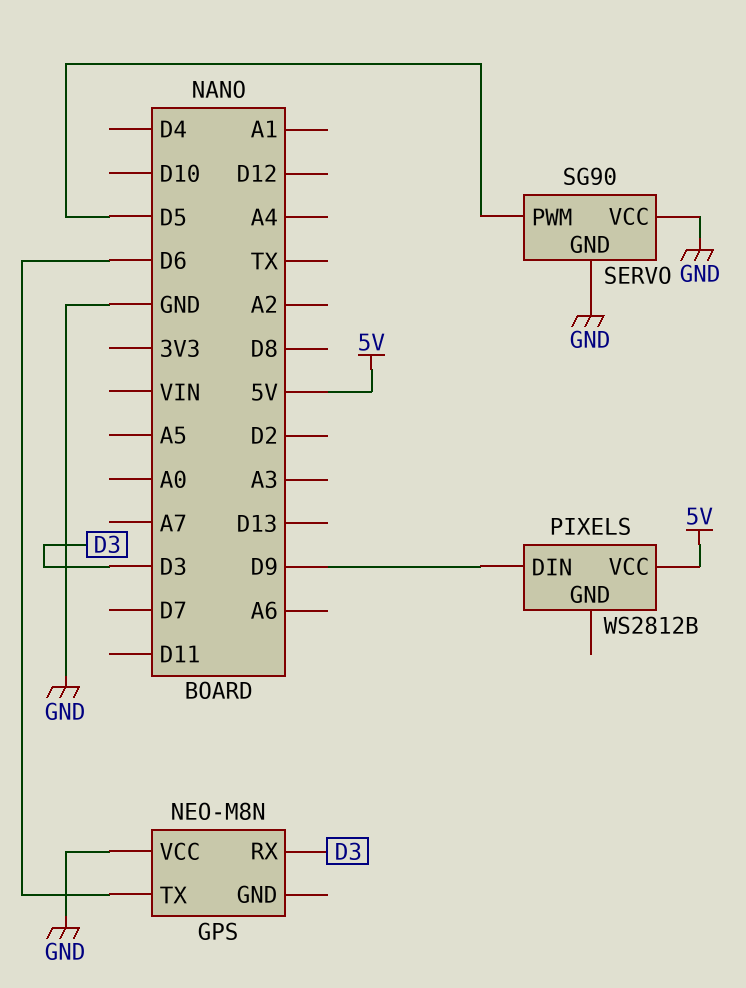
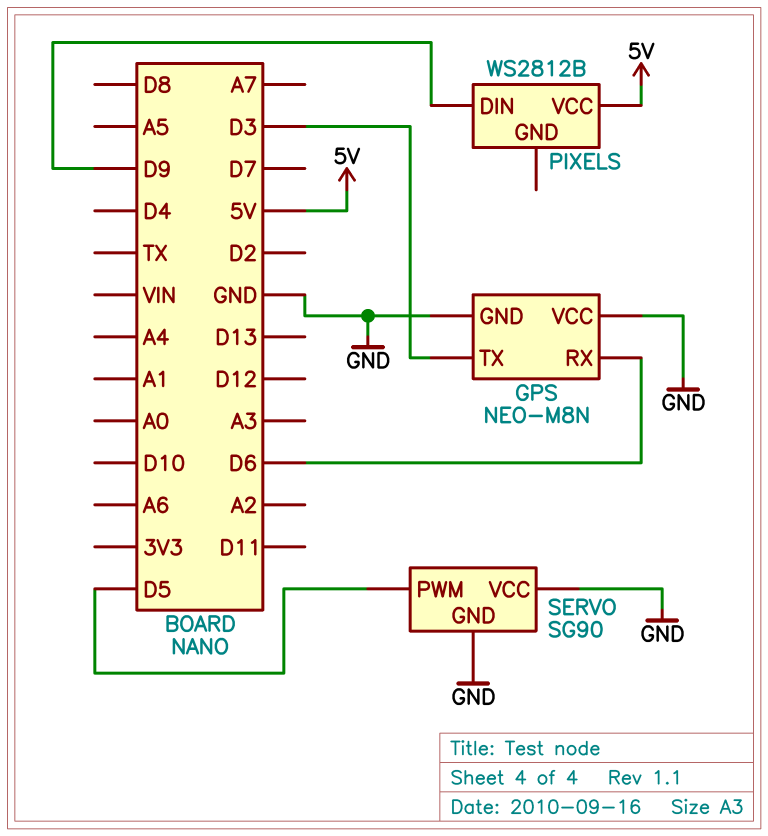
GPS pin GND: none -> GND
GPS pin RX: D3 -> D6
GPS pin TX: D6 -> D3

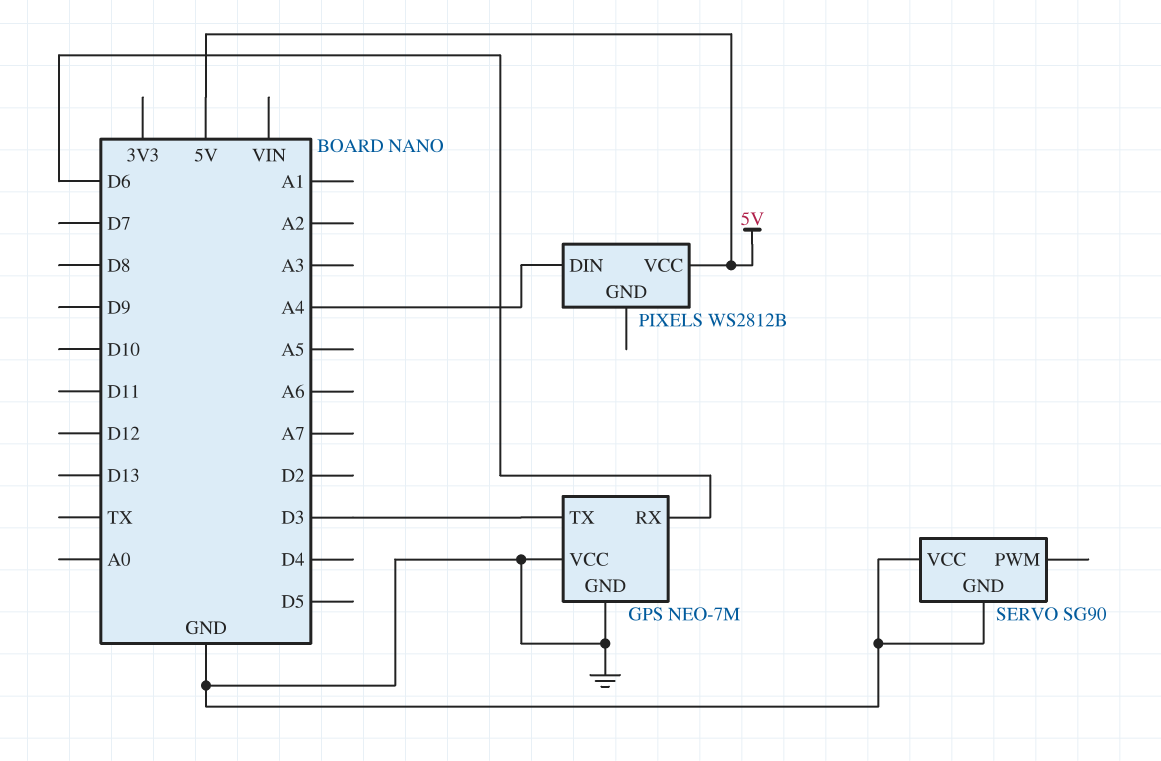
GPS: NEO-M8N -> NEO-7M
PIXELS pin DIN: D9 -> A4
SERVO pin PWM: D5 -> none

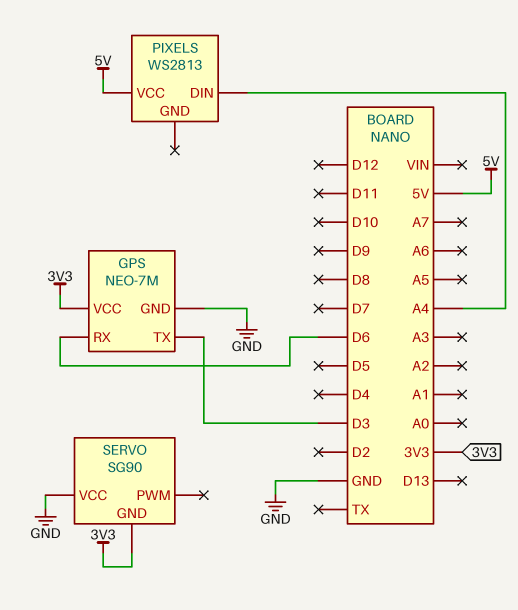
GPS pin VCC: GND -> 3V3
PIXELS: WS2812B -> WS2813
SERVO pin GND: GND -> 3V3

